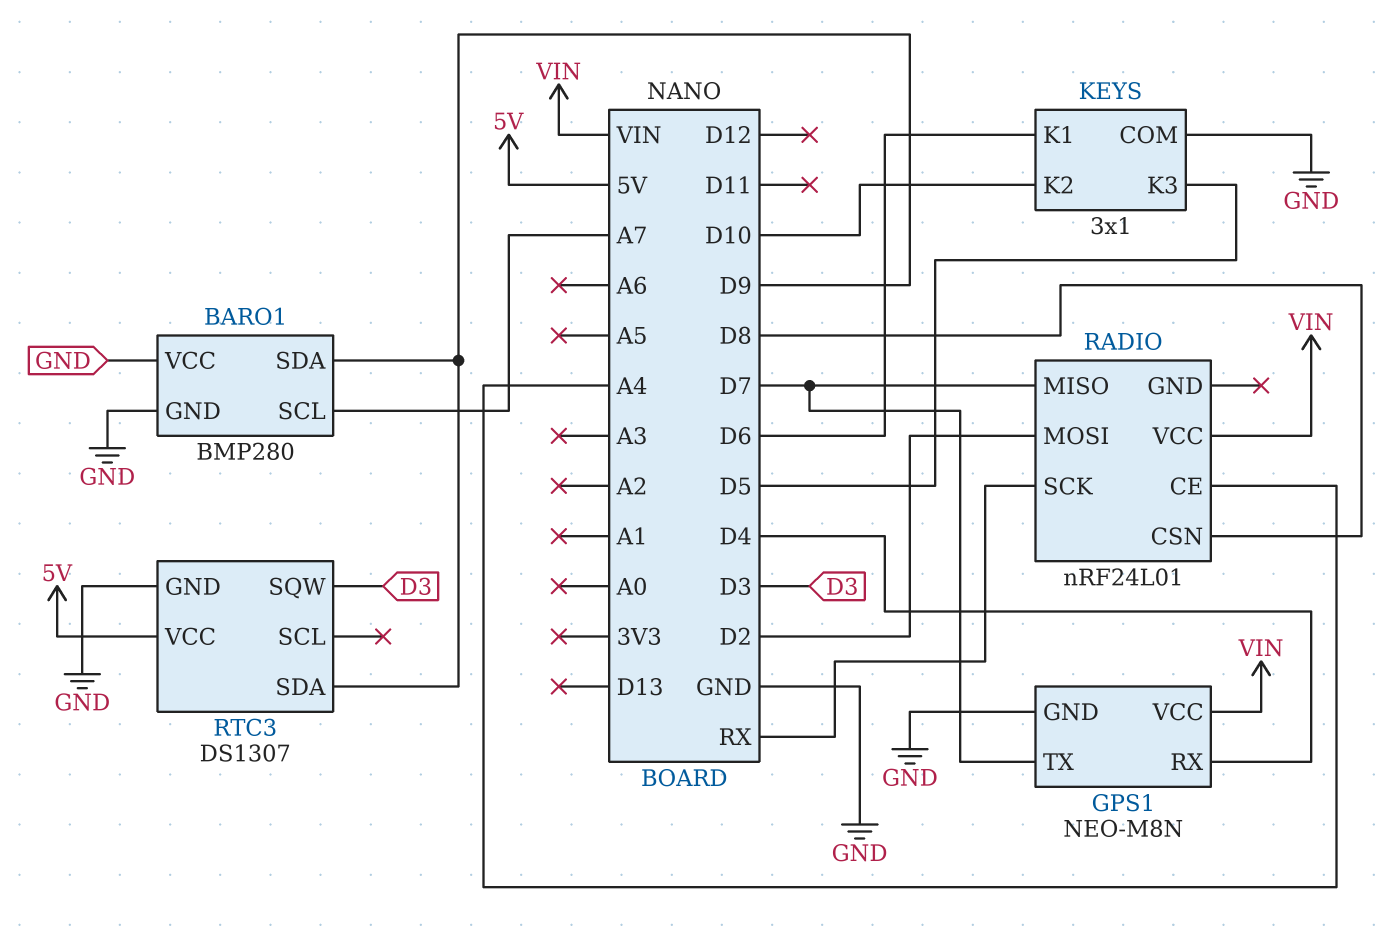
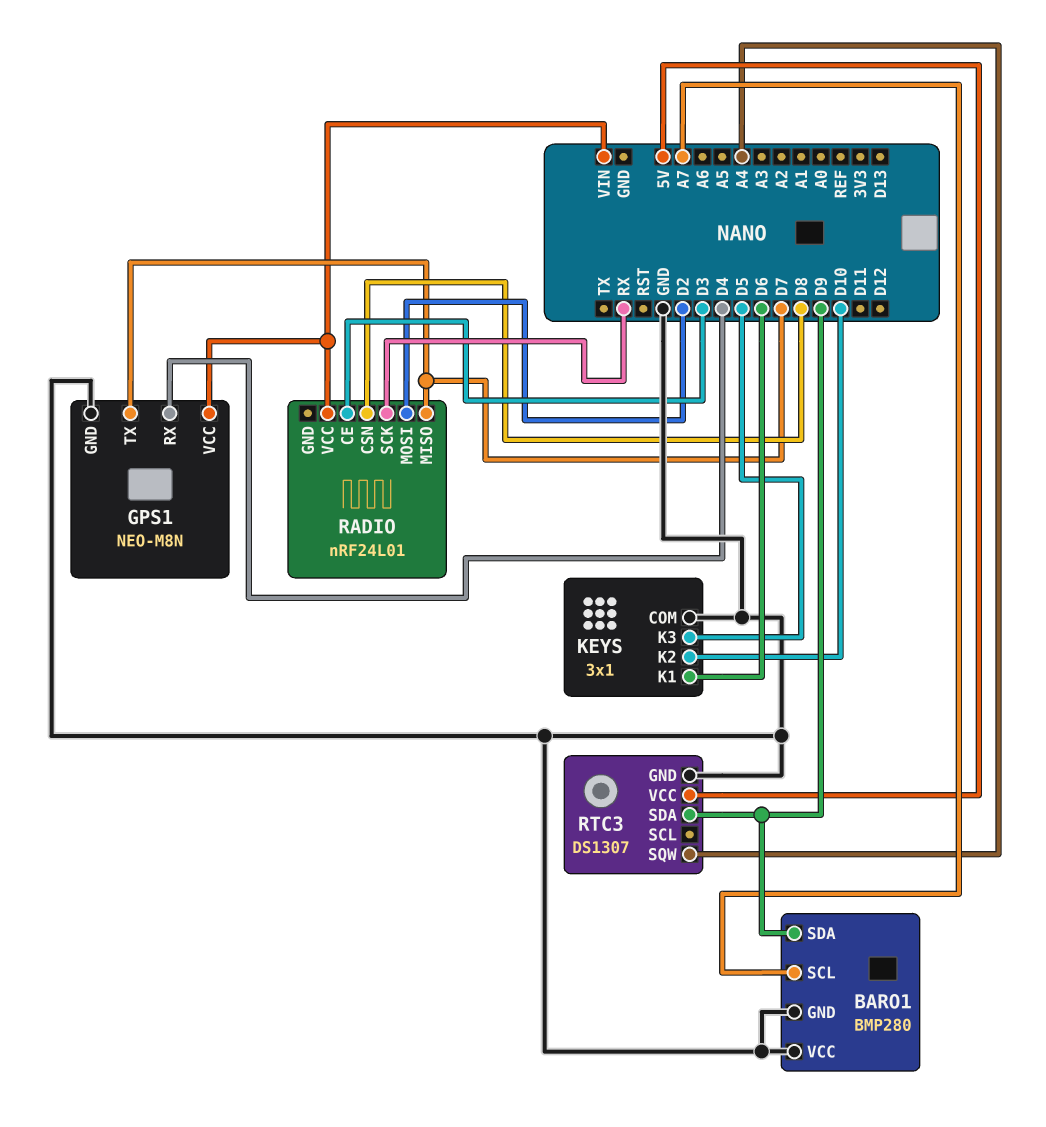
RADIO pin CE: A4 -> D3
RTC3 pin SQW: D3 -> A4

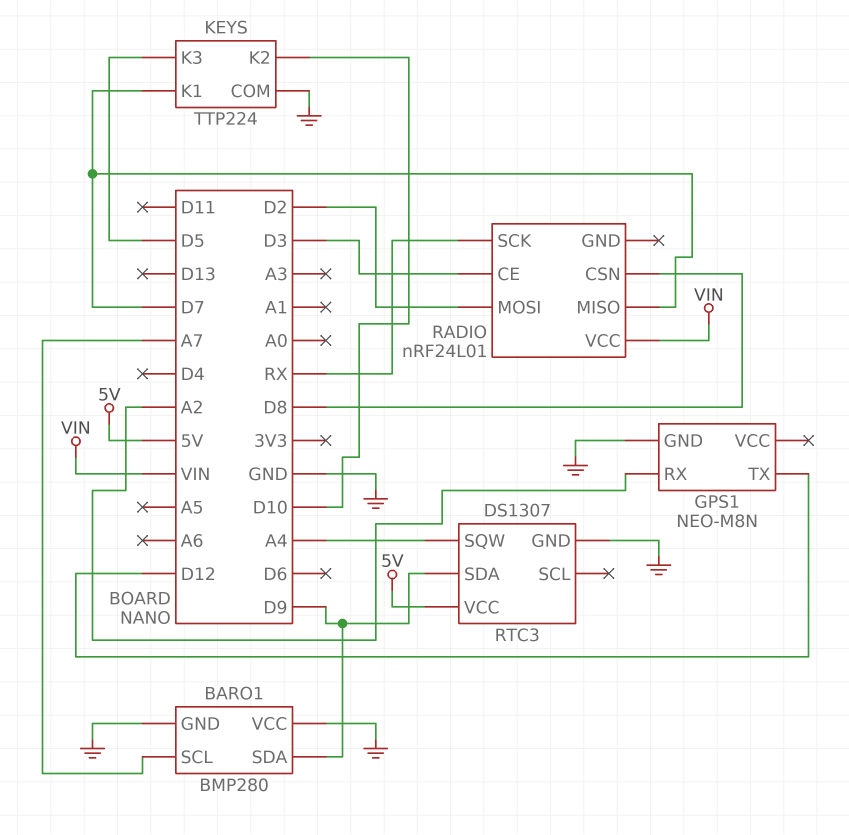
GPS1 pin RX: D4 -> A2
GPS1 pin TX: D7 -> D12
GPS1 pin VCC: VIN -> none
KEYS: 3x1 -> TTP224
KEYS pin K1: D6 -> D7

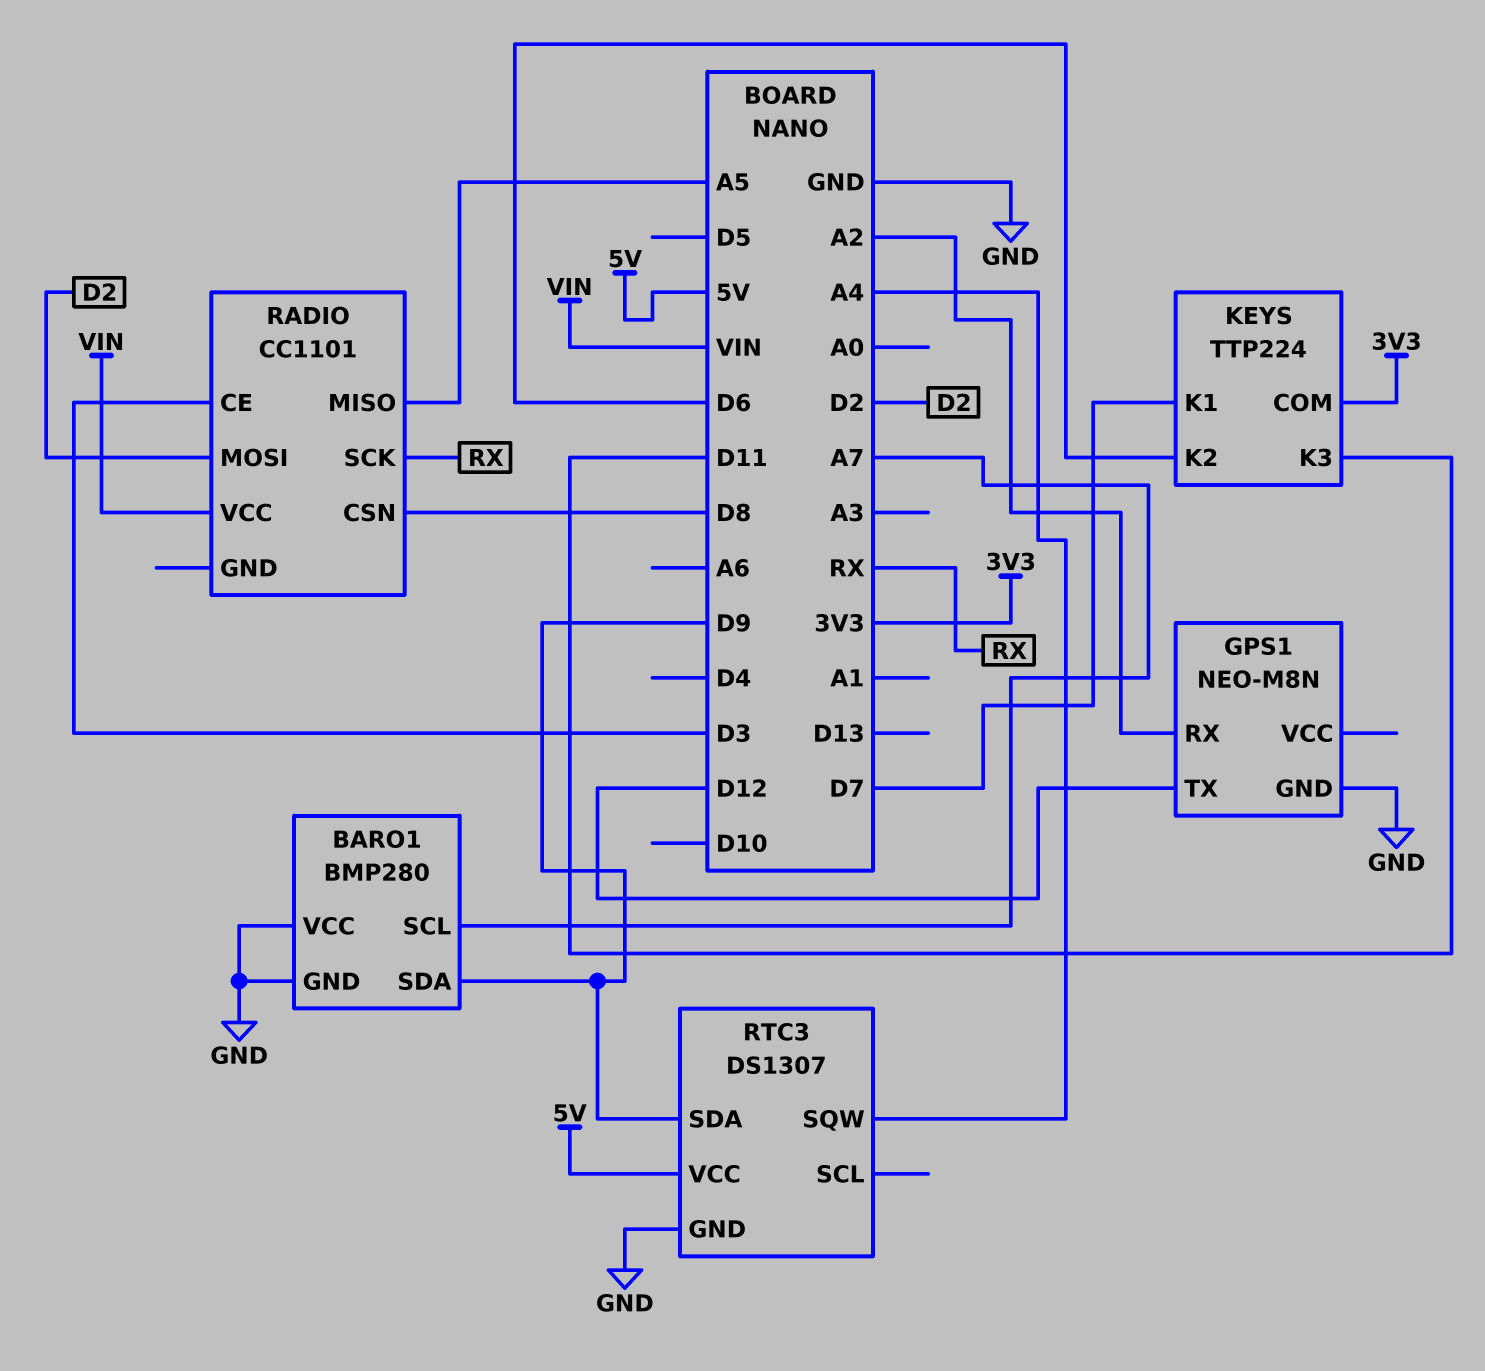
KEYS pin COM: GND -> 3V3
KEYS pin K2: D10 -> D6
KEYS pin K3: D5 -> D11
RADIO: nRF24L01 -> CC1101
RADIO pin MISO: D7 -> A5

